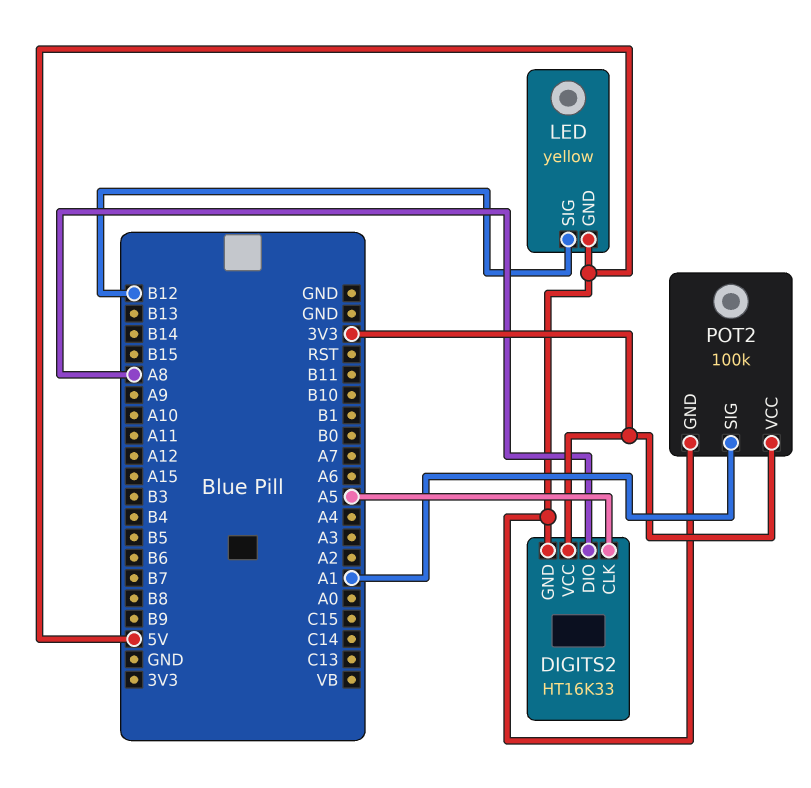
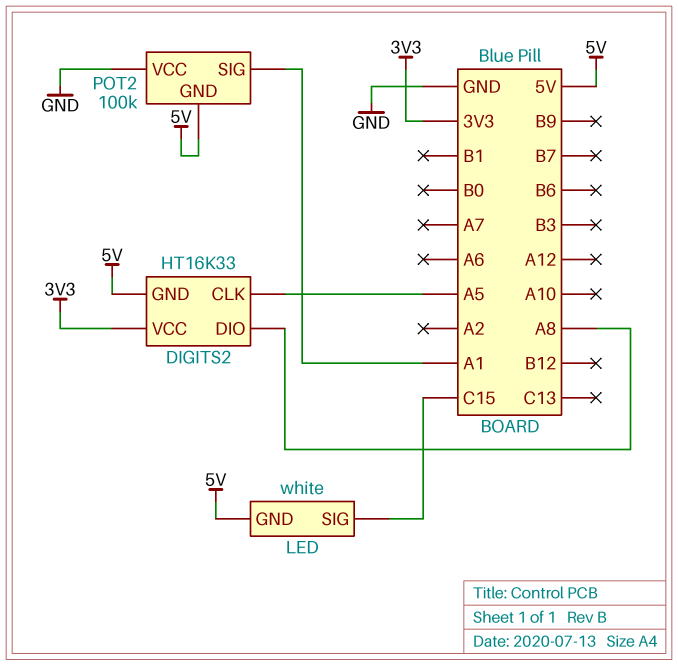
LED: yellow -> white
LED pin SIG: B12 -> C15
POT2 pin VCC: 3V3 -> GND

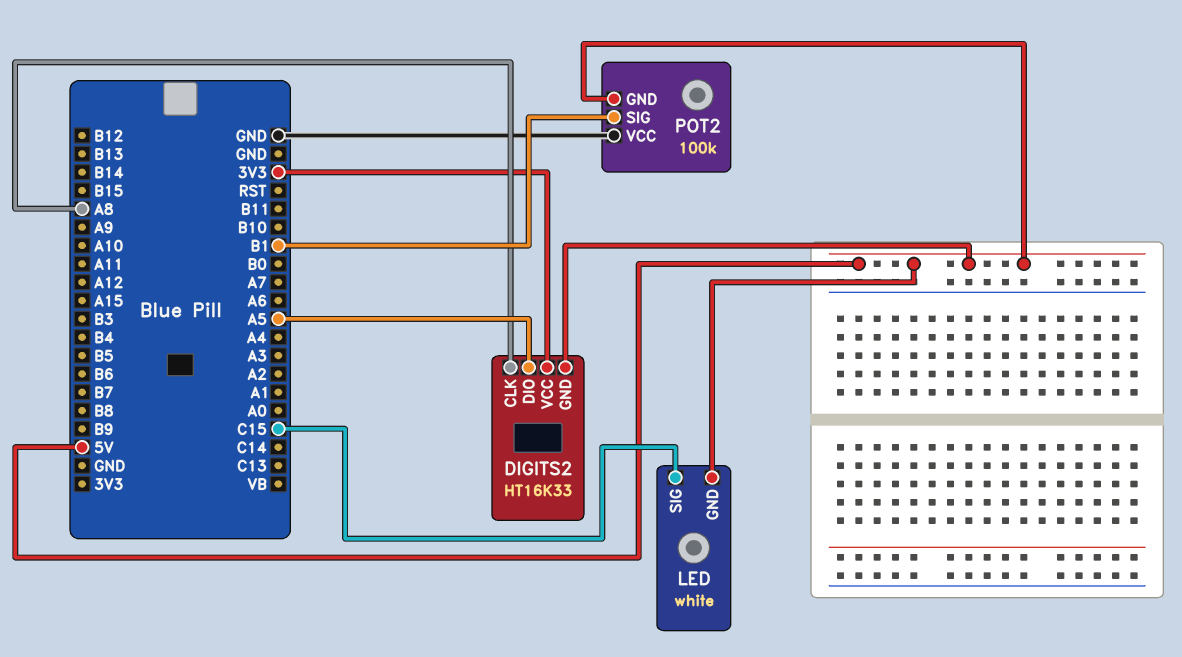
DIGITS2 pin CLK: A5 -> A8
DIGITS2 pin DIO: A8 -> A5
POT2 pin SIG: A1 -> B1

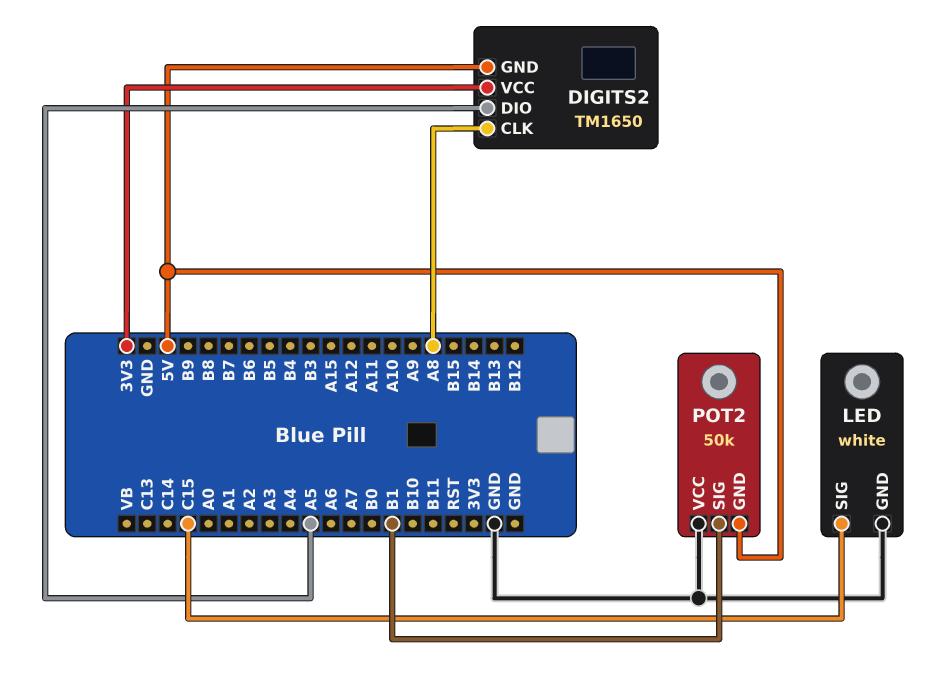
DIGITS2: HT16K33 -> TM1650
LED pin GND: 5V -> GND
POT2: 100k -> 50k

